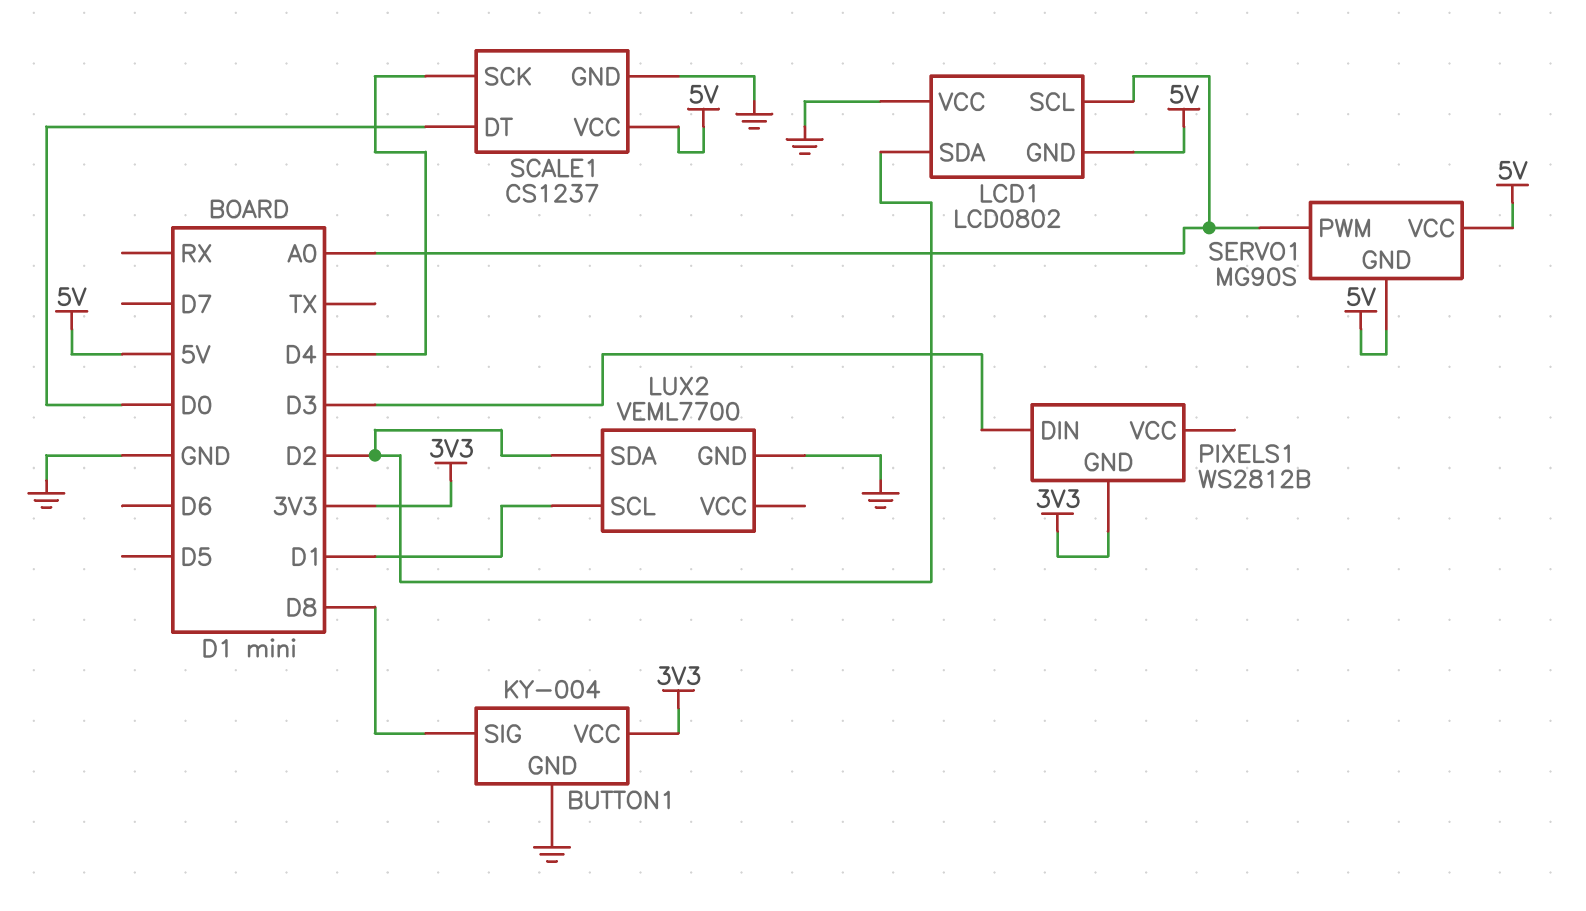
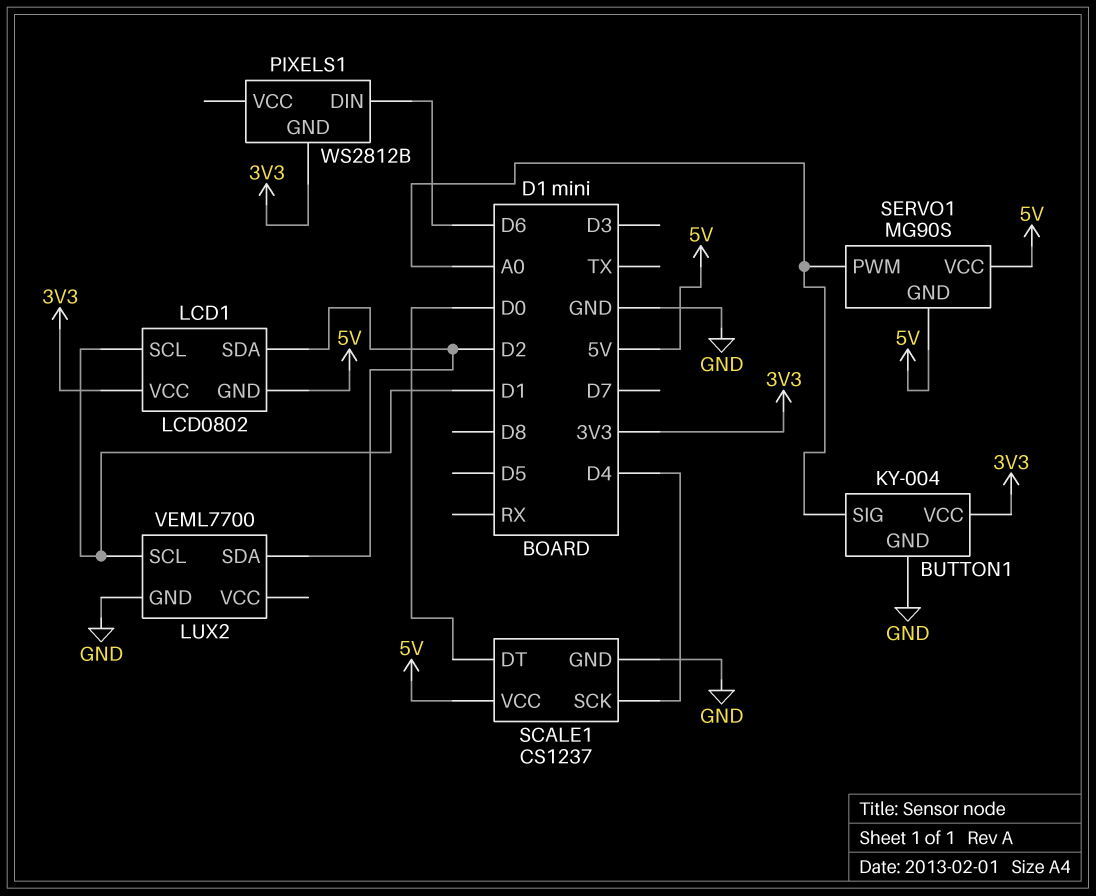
BUTTON1 pin SIG: D8 -> A0
LCD1 pin SCL: A0 -> D1
LCD1 pin VCC: GND -> 3V3
PIXELS1 pin DIN: D3 -> D6

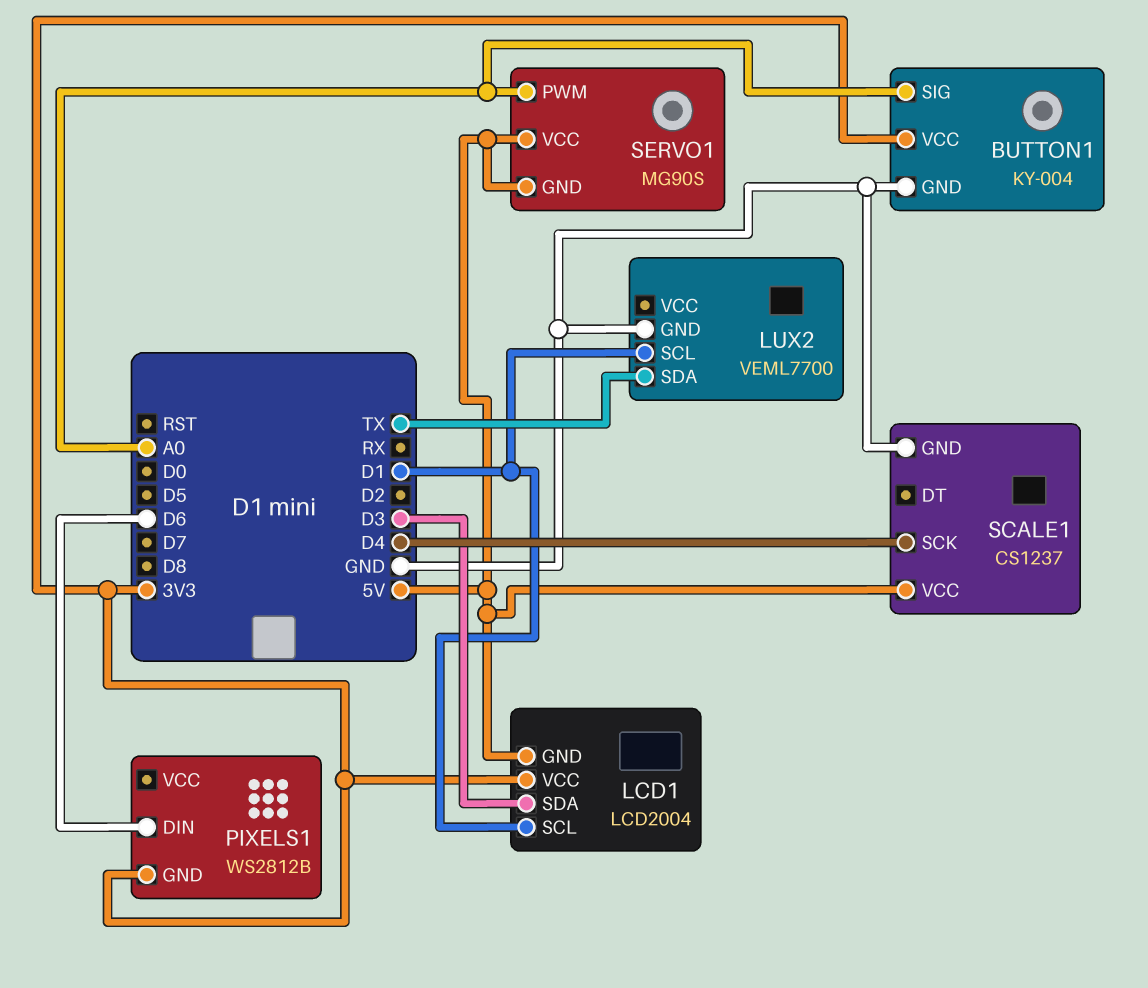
LCD1: LCD0802 -> LCD2004
LCD1 pin SDA: D2 -> D3
LUX2 pin SDA: D2 -> TX
SCALE1 pin DT: D0 -> none

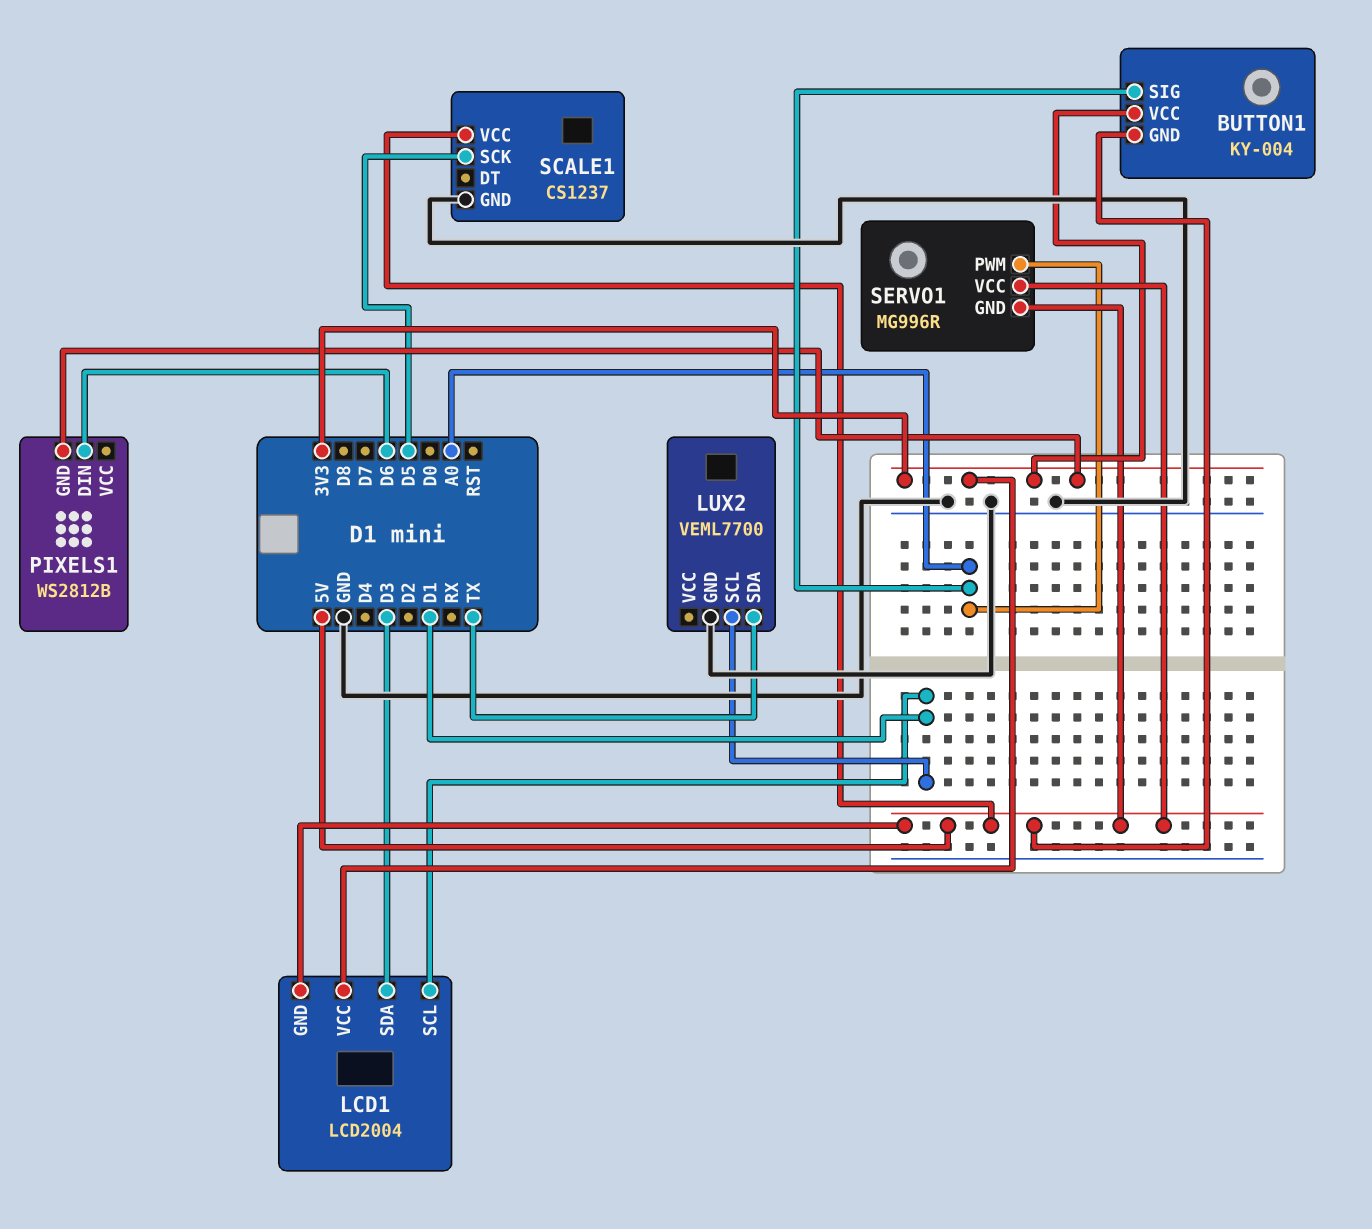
BUTTON1 pin GND: GND -> 5V
SCALE1 pin SCK: D4 -> D5
SERVO1: MG90S -> MG996R

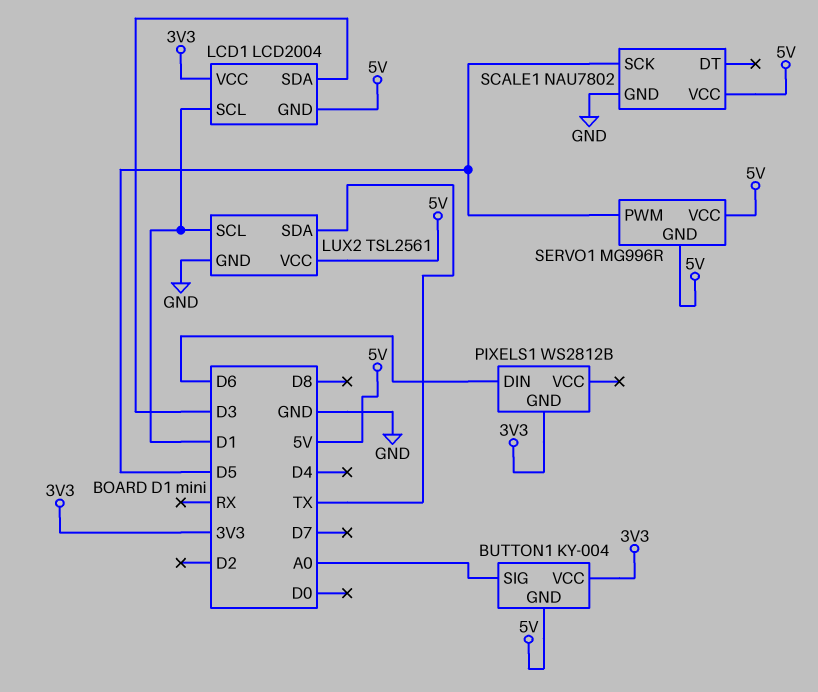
LUX2: VEML7700 -> TSL2561
LUX2 pin VCC: none -> 5V
SCALE1: CS1237 -> NAU7802
SERVO1 pin PWM: A0 -> D5

